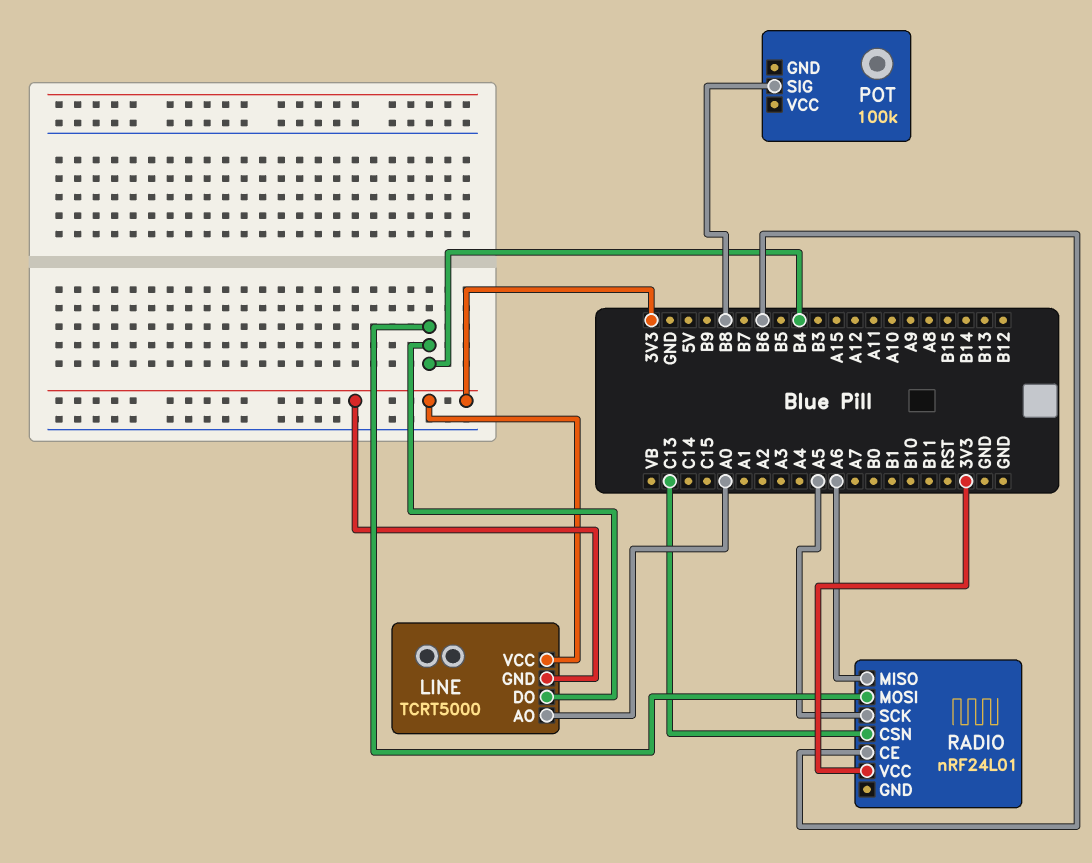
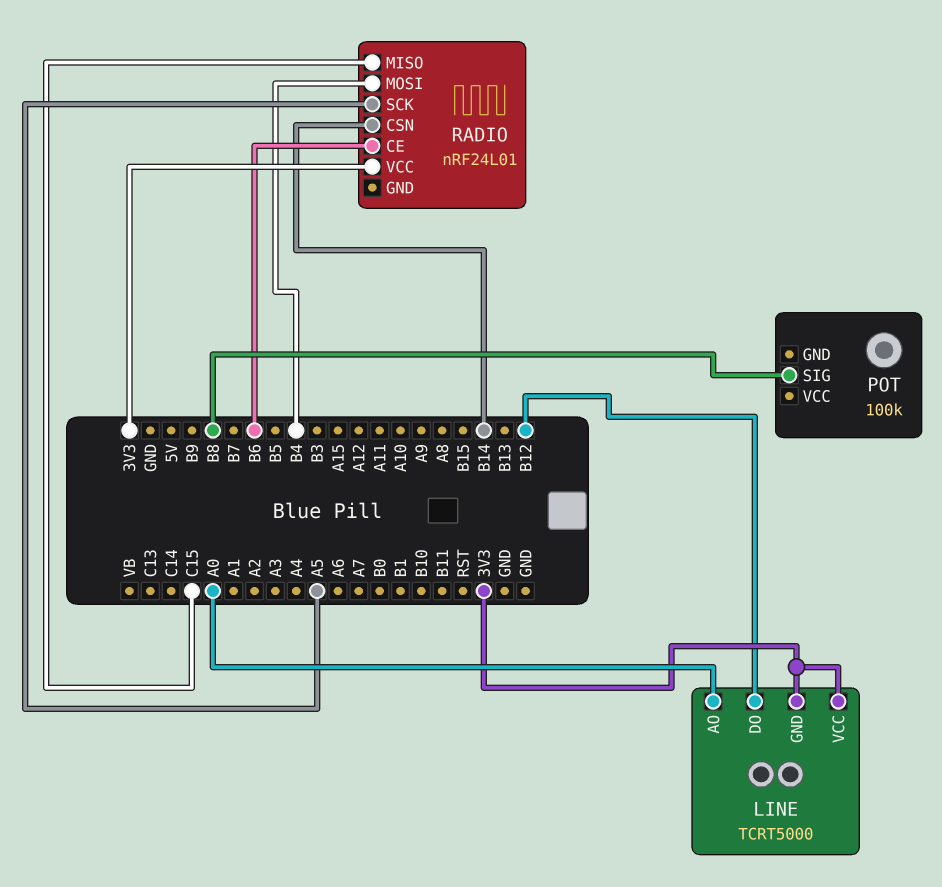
LINE pin DO: B4 -> B12
RADIO pin CSN: C13 -> B14
RADIO pin MISO: A6 -> C15

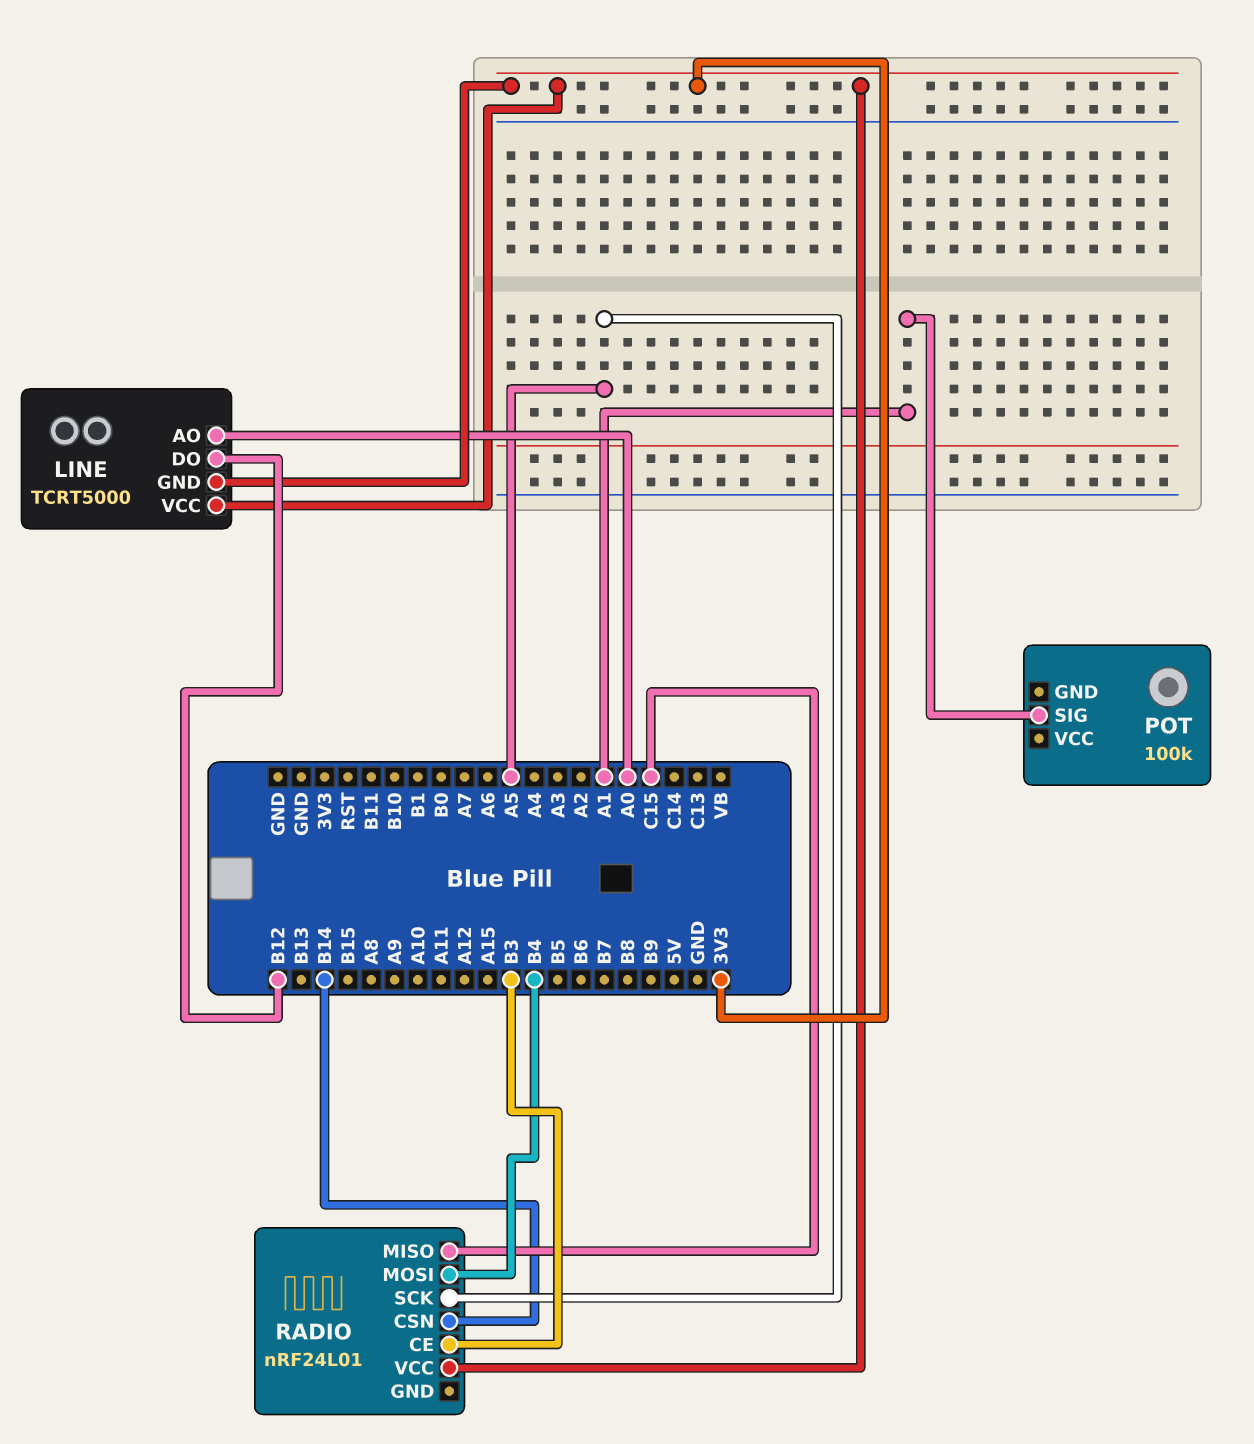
POT pin SIG: B8 -> A1
RADIO pin CE: B6 -> B3

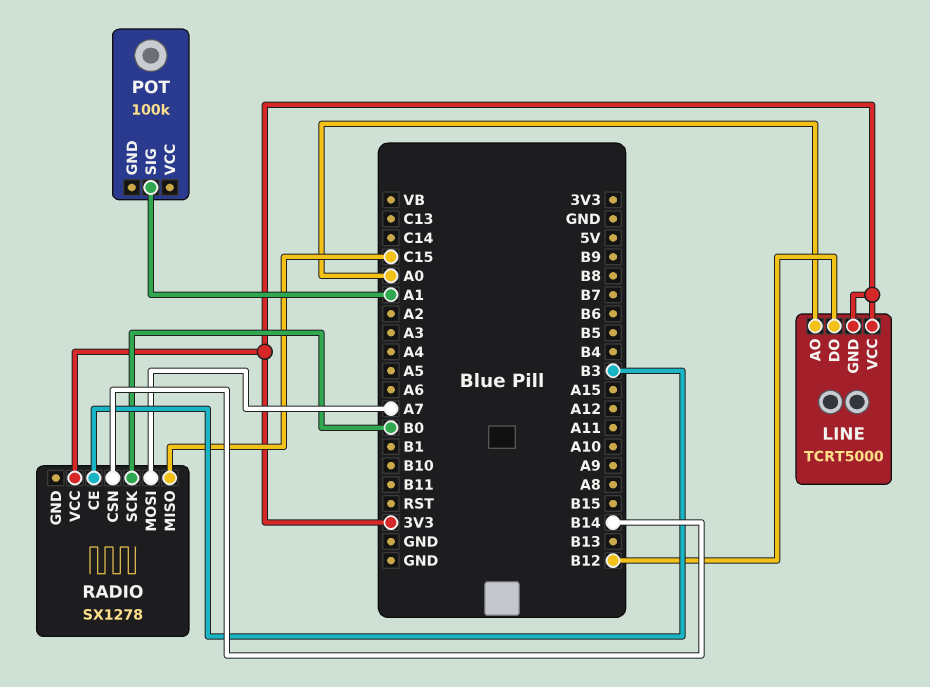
RADIO: nRF24L01 -> SX1278
RADIO pin MOSI: B4 -> A7
RADIO pin SCK: A5 -> B0

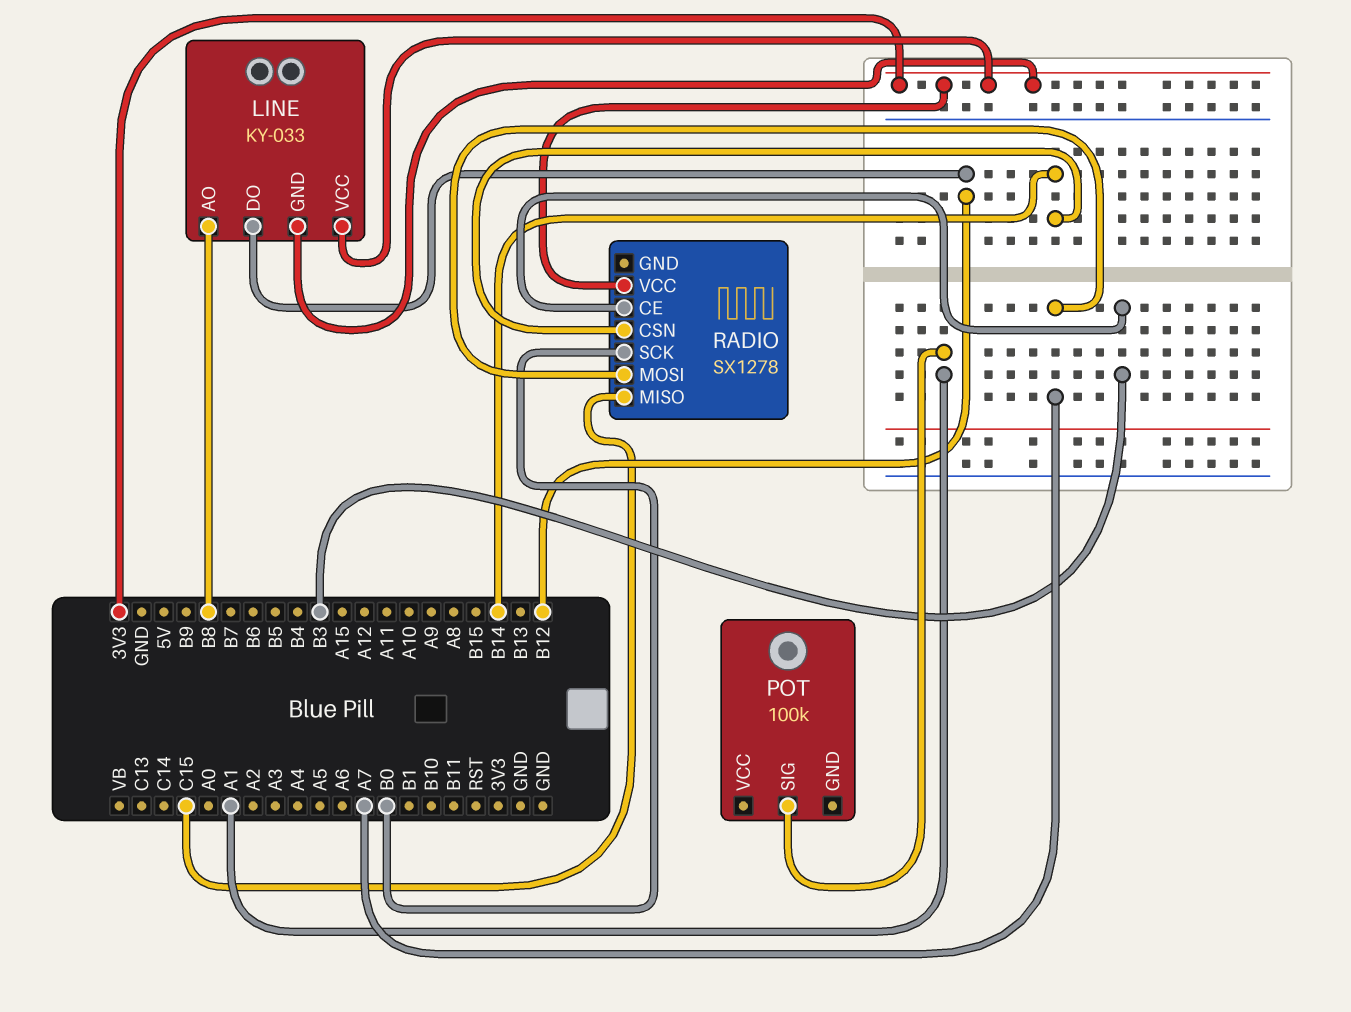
LINE: TCRT5000 -> KY-033
LINE pin AO: A0 -> B8

